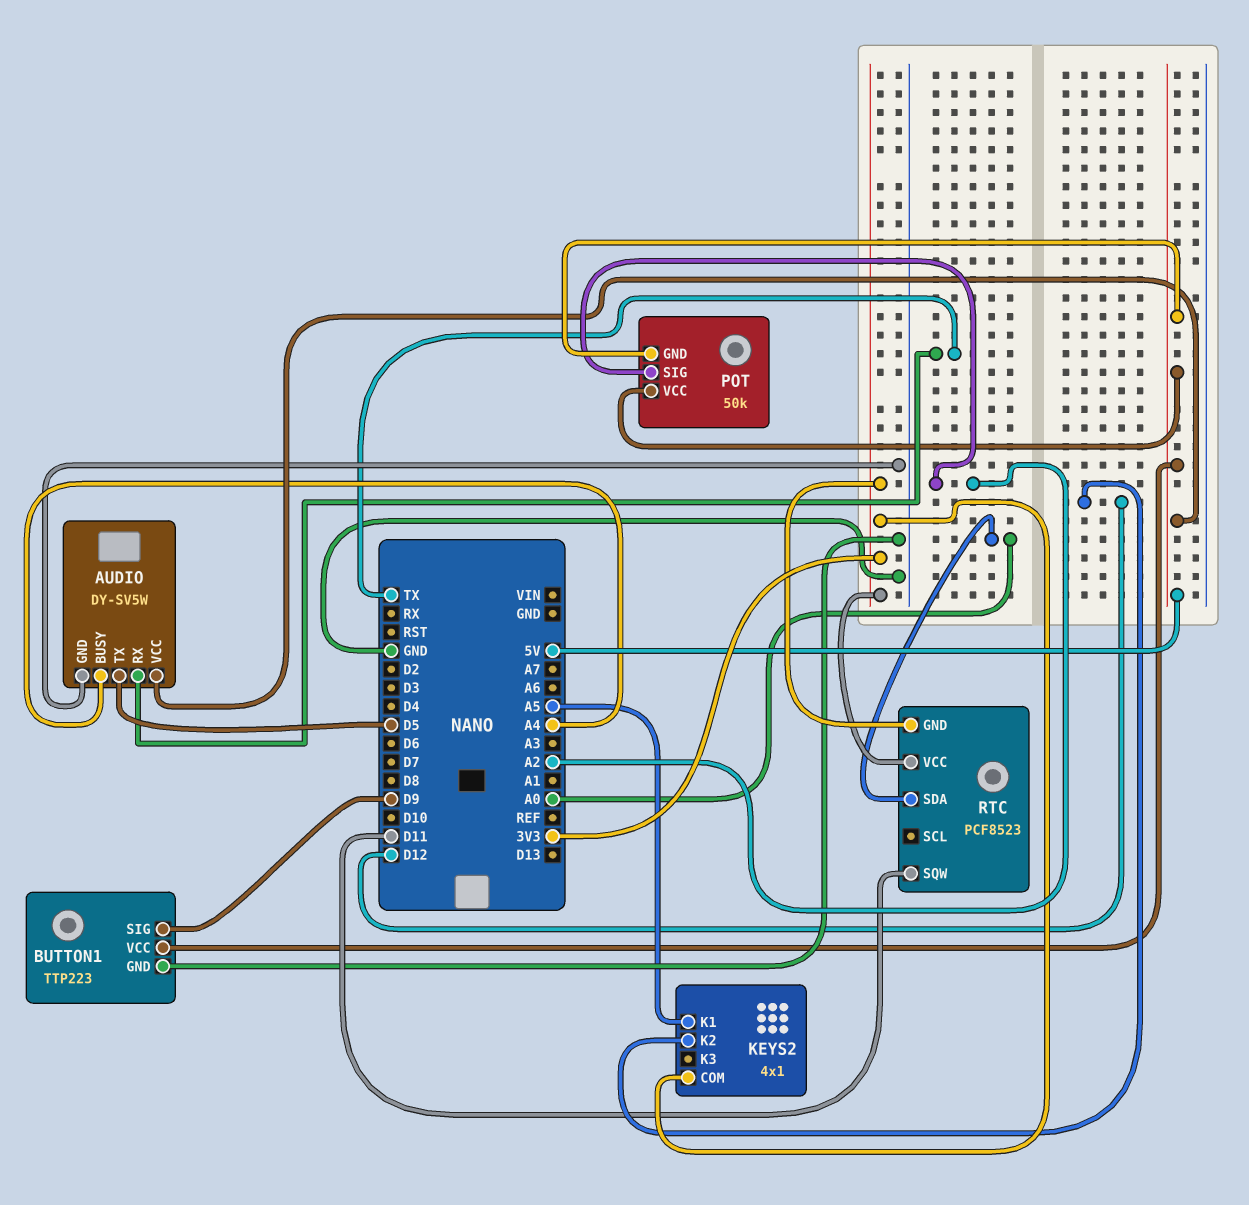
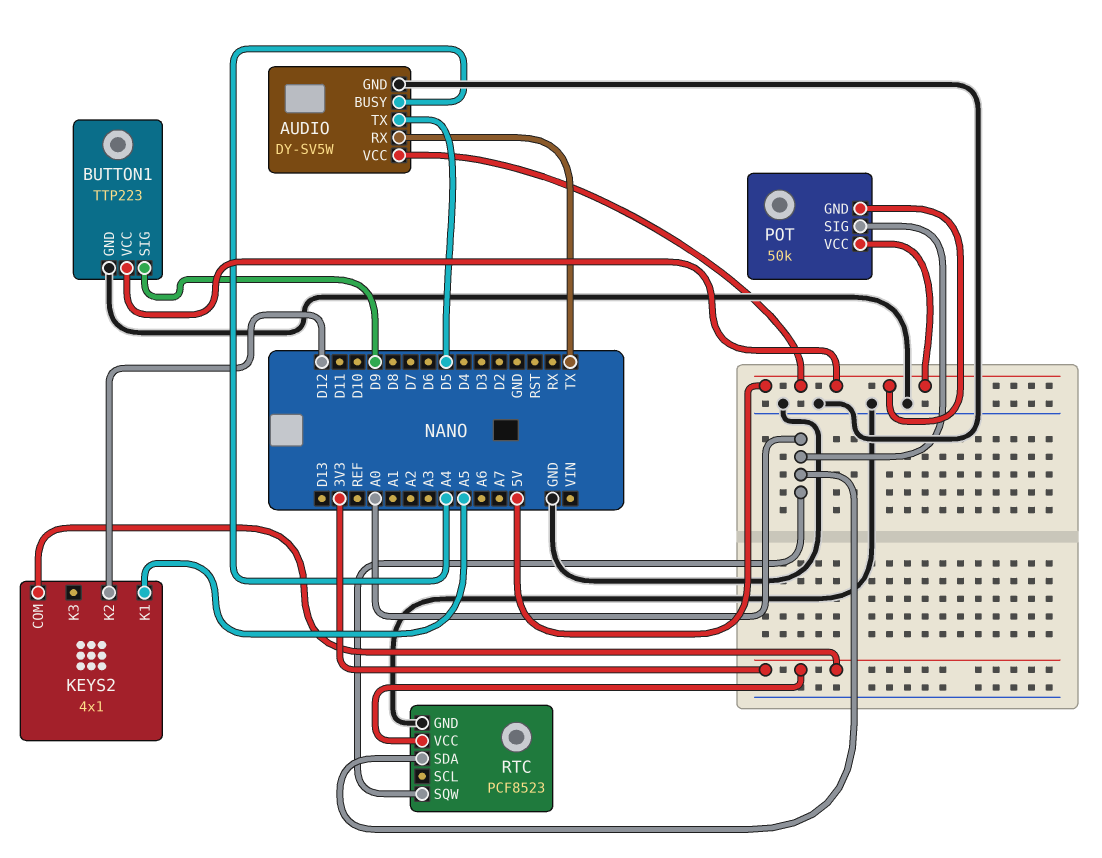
POT pin SIG: A2 -> A0
RTC pin GND: 3V3 -> GND
RTC pin SQW: D11 -> A0

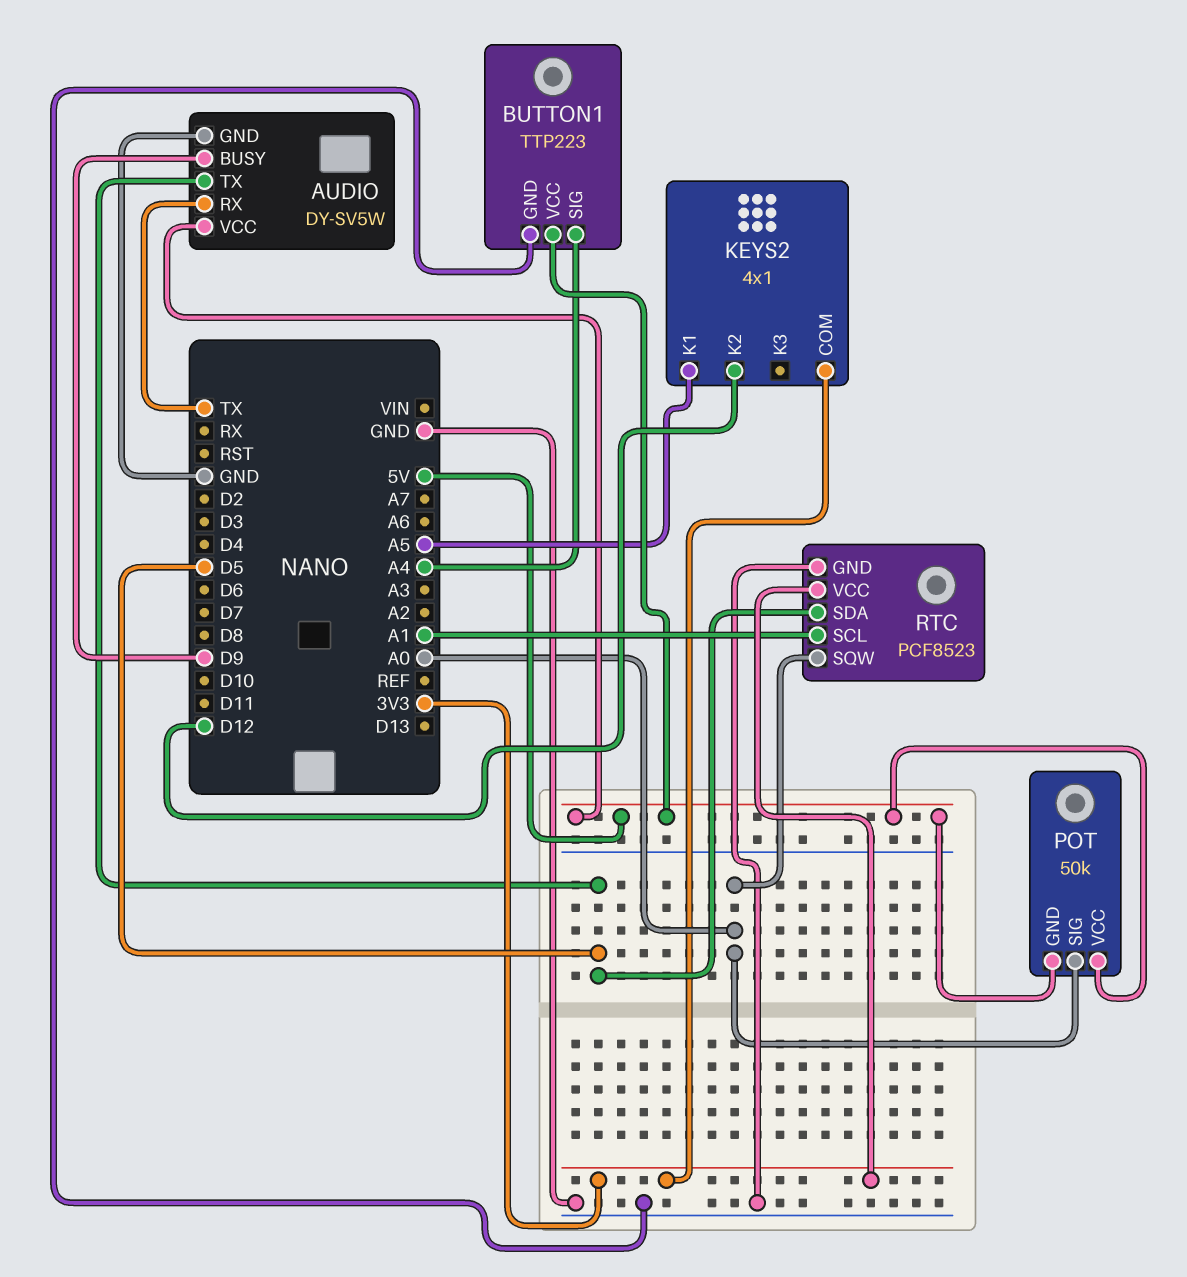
AUDIO pin BUSY: A4 -> D9
BUTTON1 pin SIG: D9 -> A4
RTC pin SCL: none -> A1
RTC pin SDA: A0 -> D5

